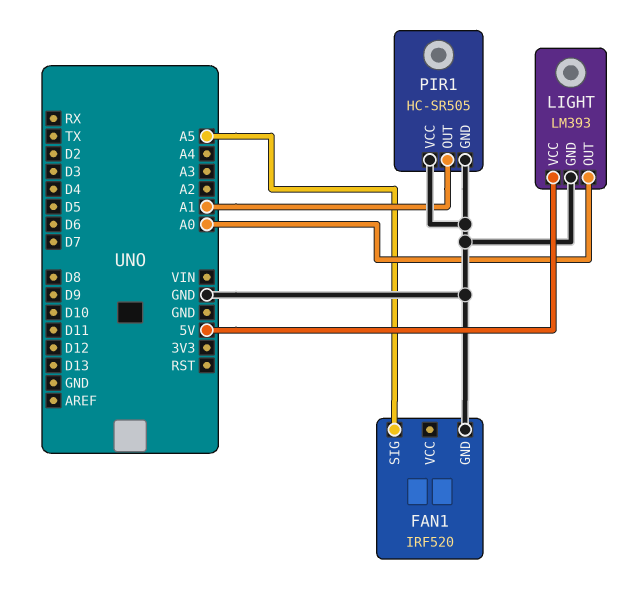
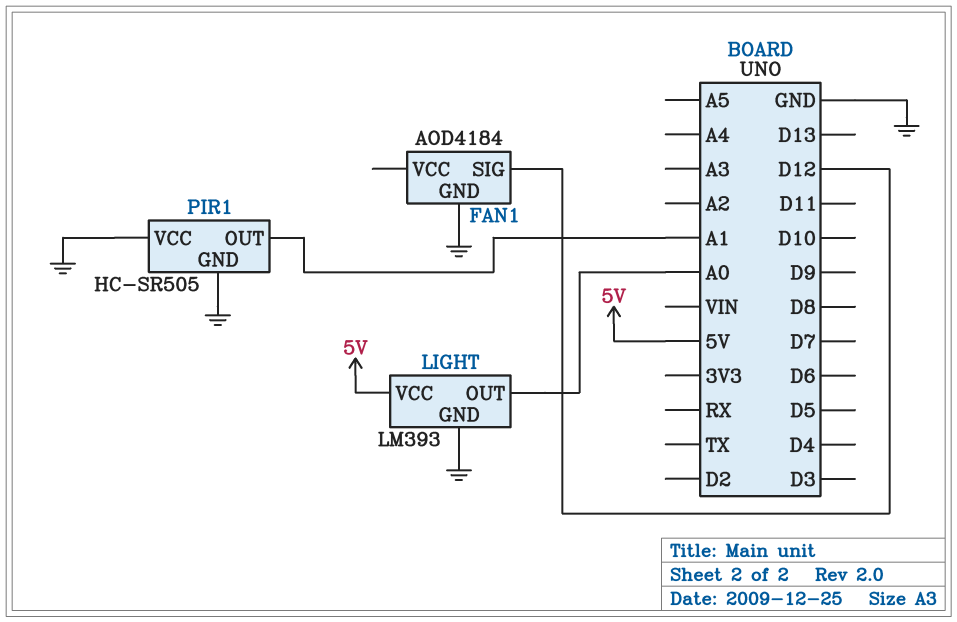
FAN1: IRF520 -> AOD4184
FAN1 pin SIG: A5 -> D12

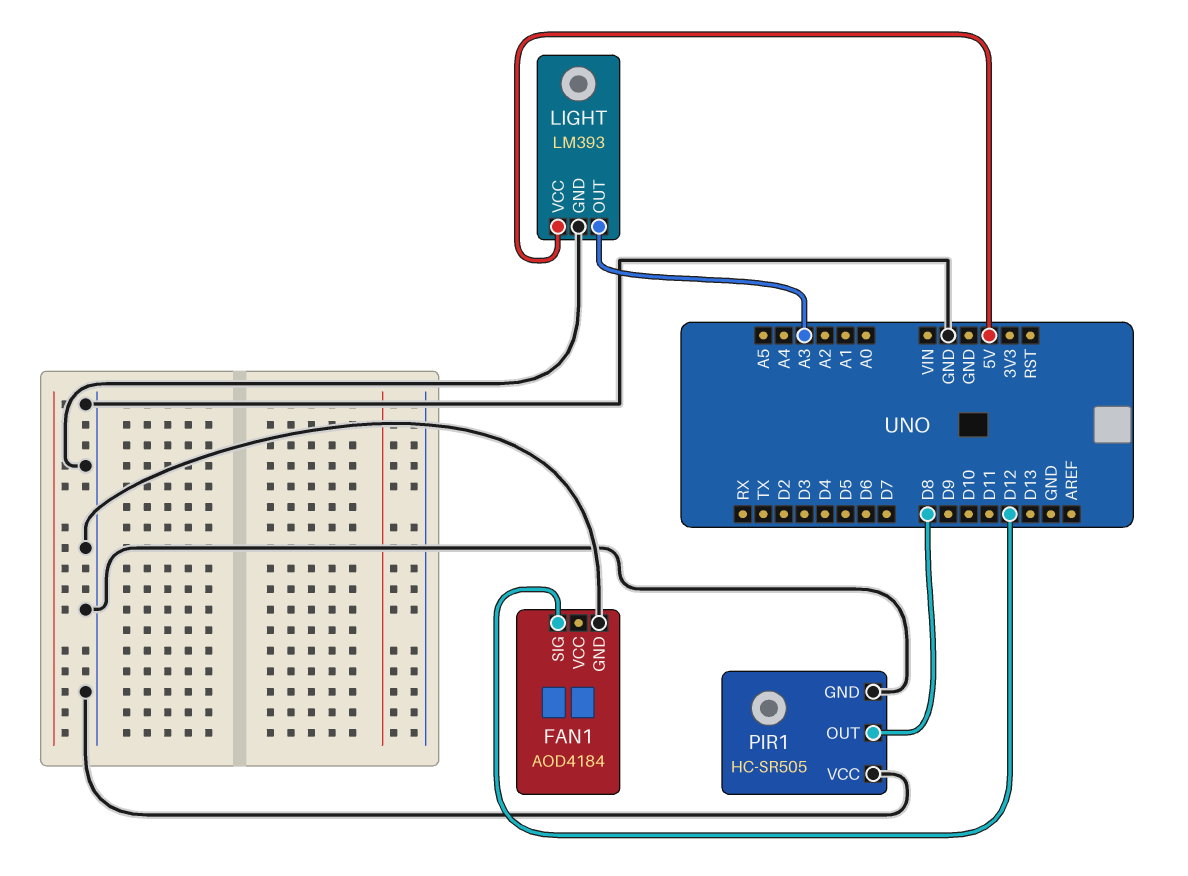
LIGHT pin OUT: A0 -> A3
PIR1 pin OUT: A1 -> D8

